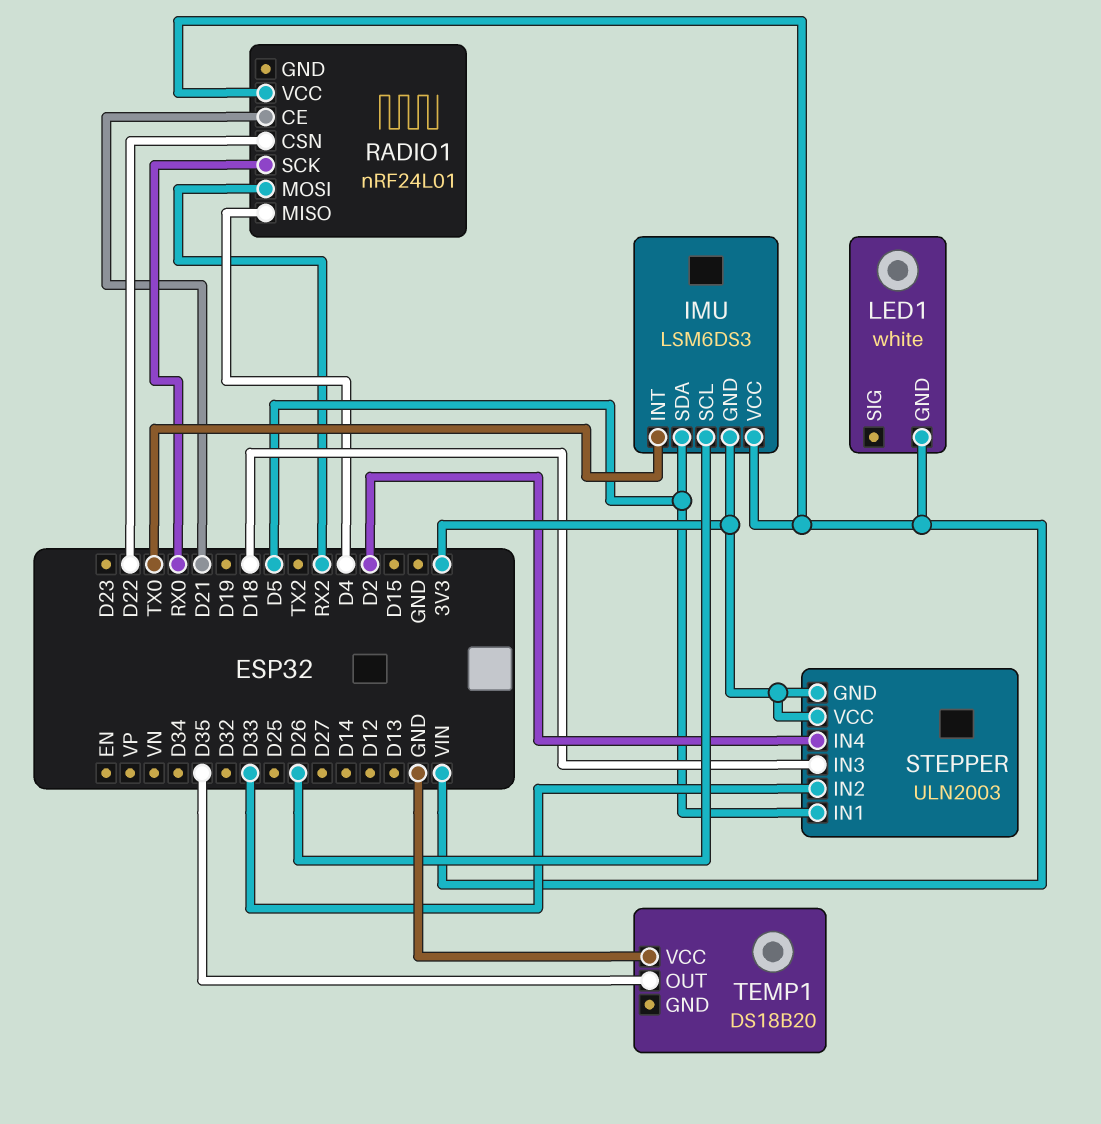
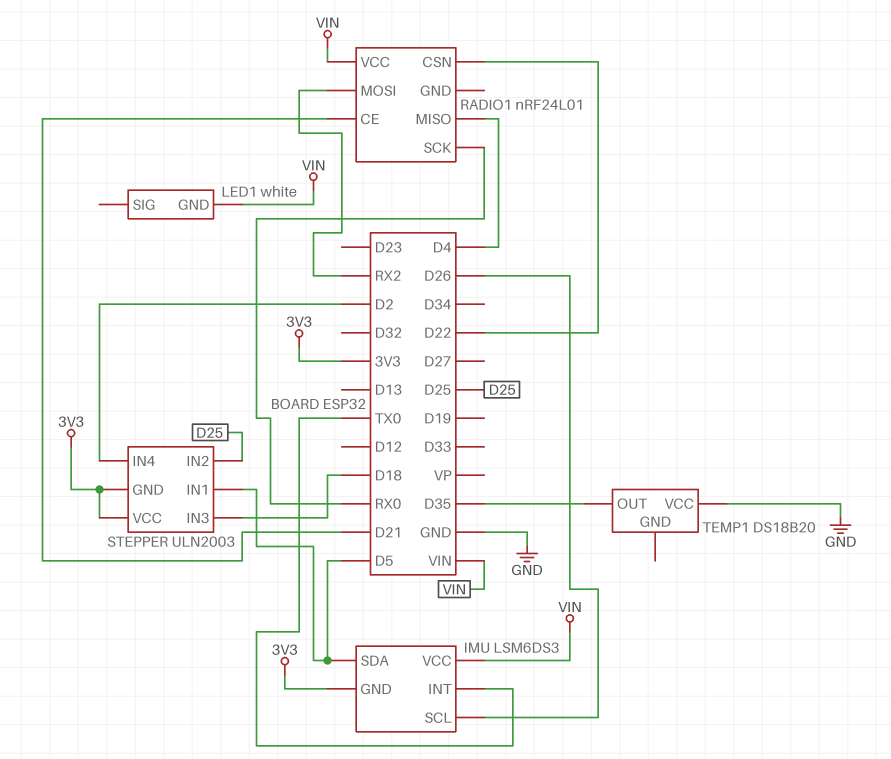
STEPPER pin IN2: D33 -> D25

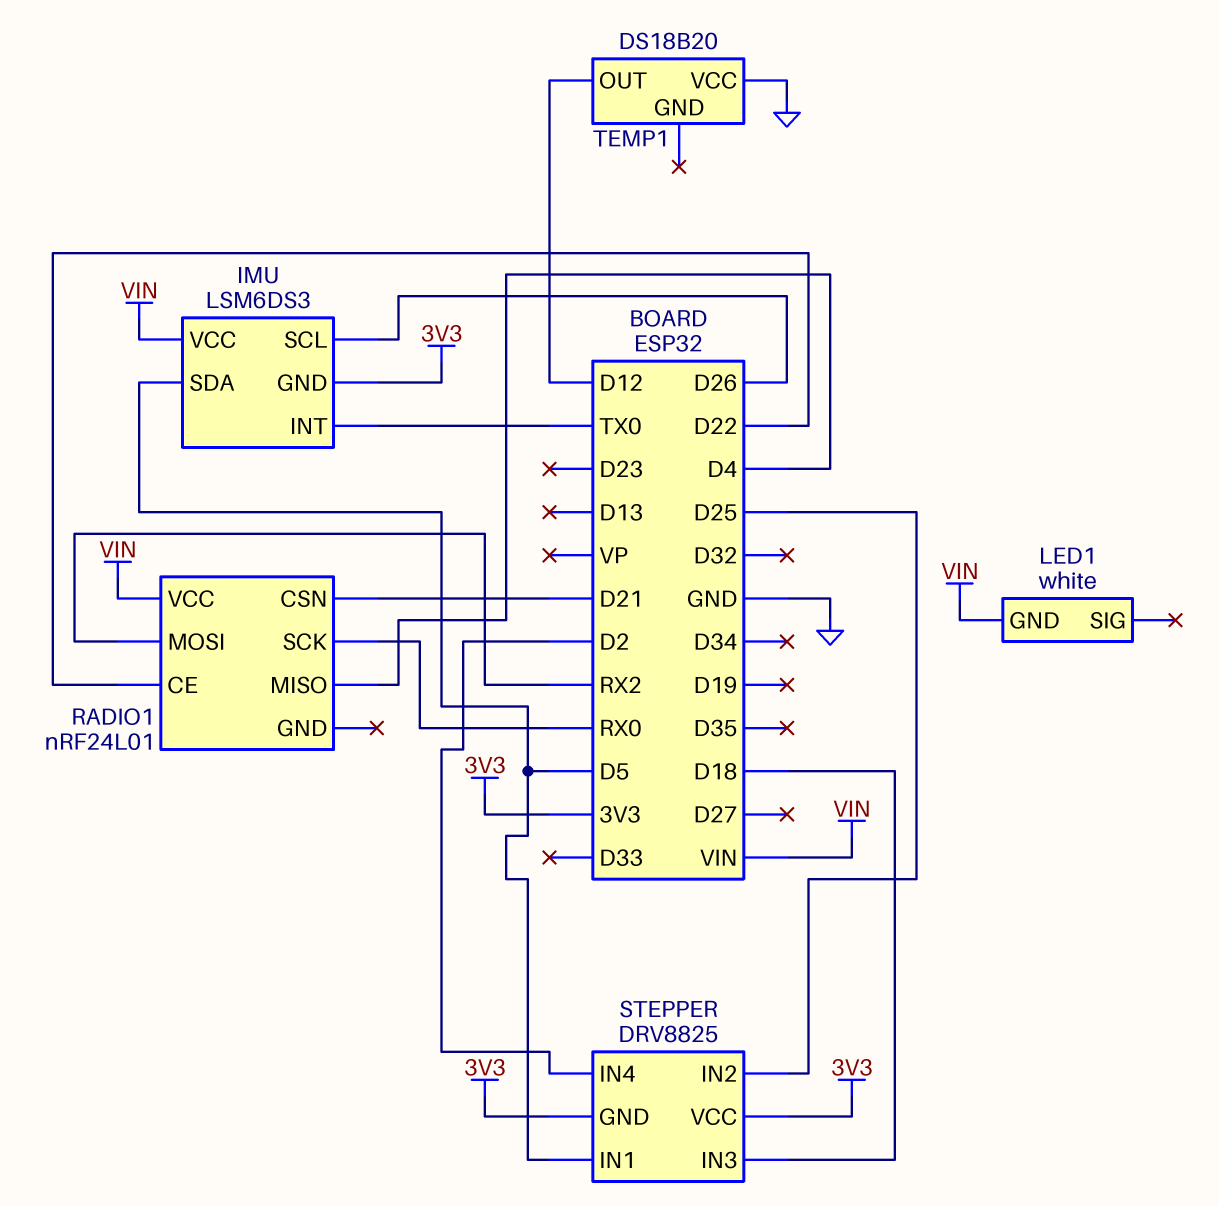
RADIO1 pin CE: D21 -> D22
RADIO1 pin CSN: D22 -> D21
STEPPER: ULN2003 -> DRV8825
TEMP1 pin OUT: D35 -> D12

